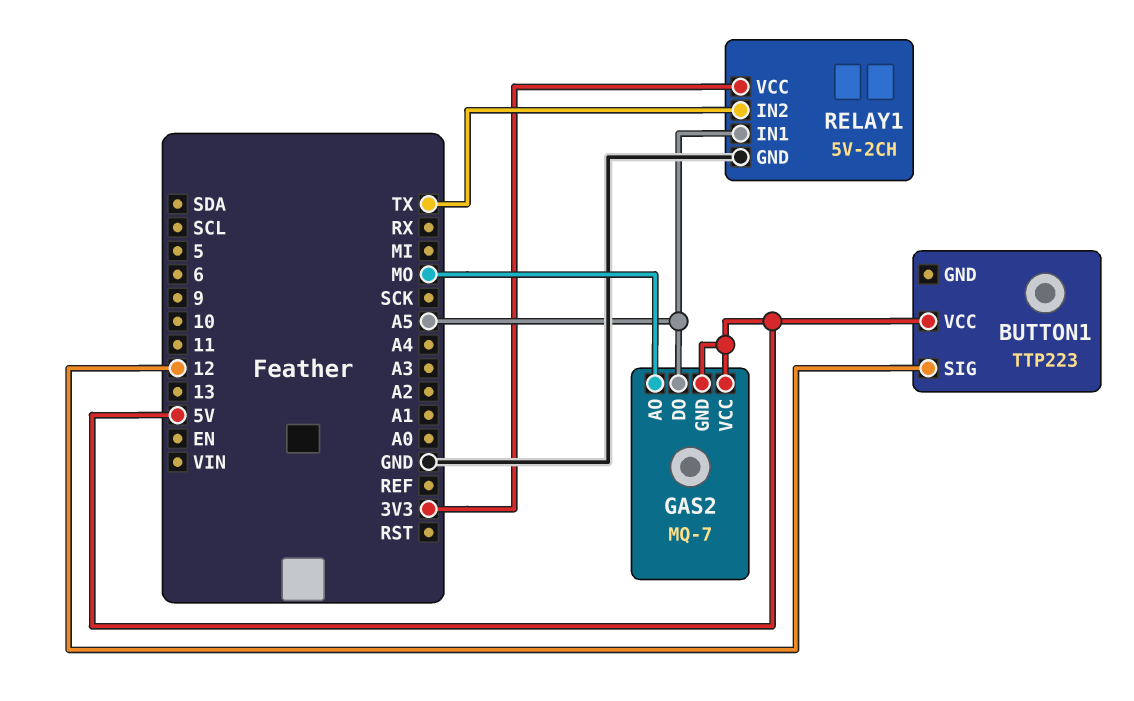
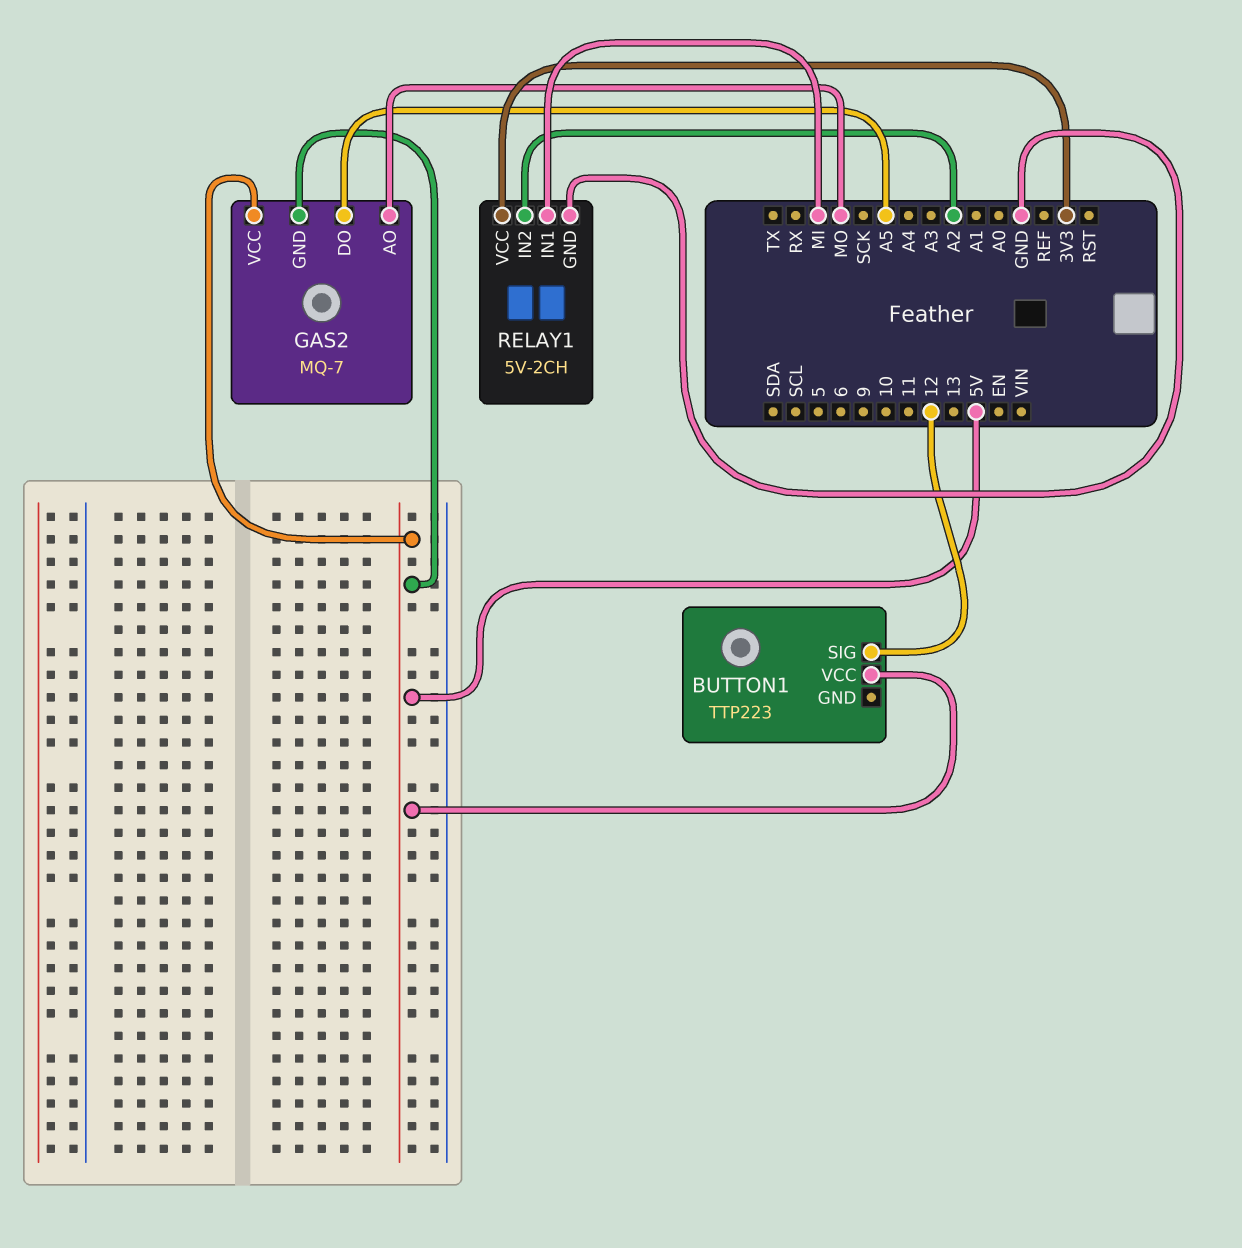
RELAY1 pin IN1: A5 -> MI
RELAY1 pin IN2: TX -> A2

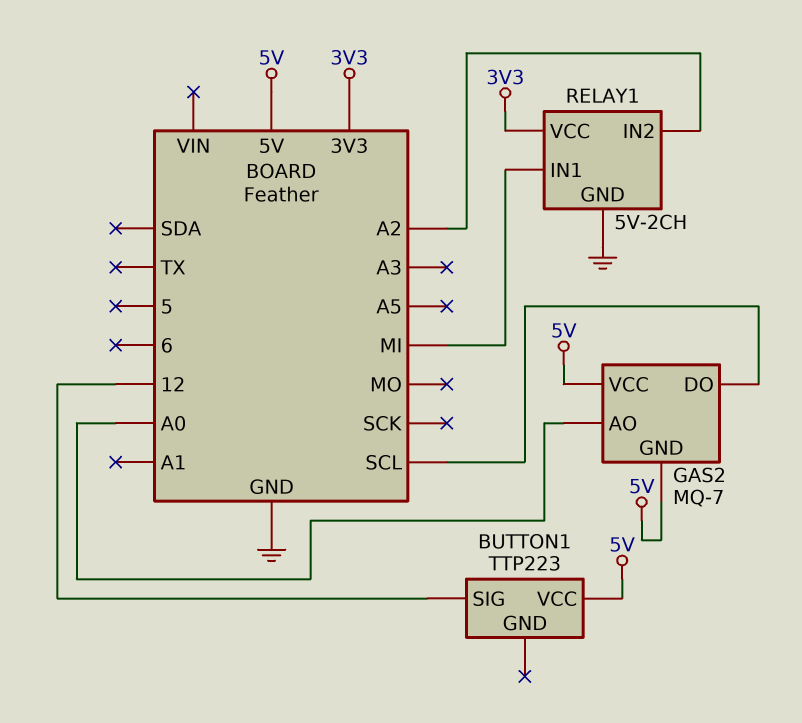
GAS2 pin AO: MO -> A0
GAS2 pin DO: A5 -> SCL

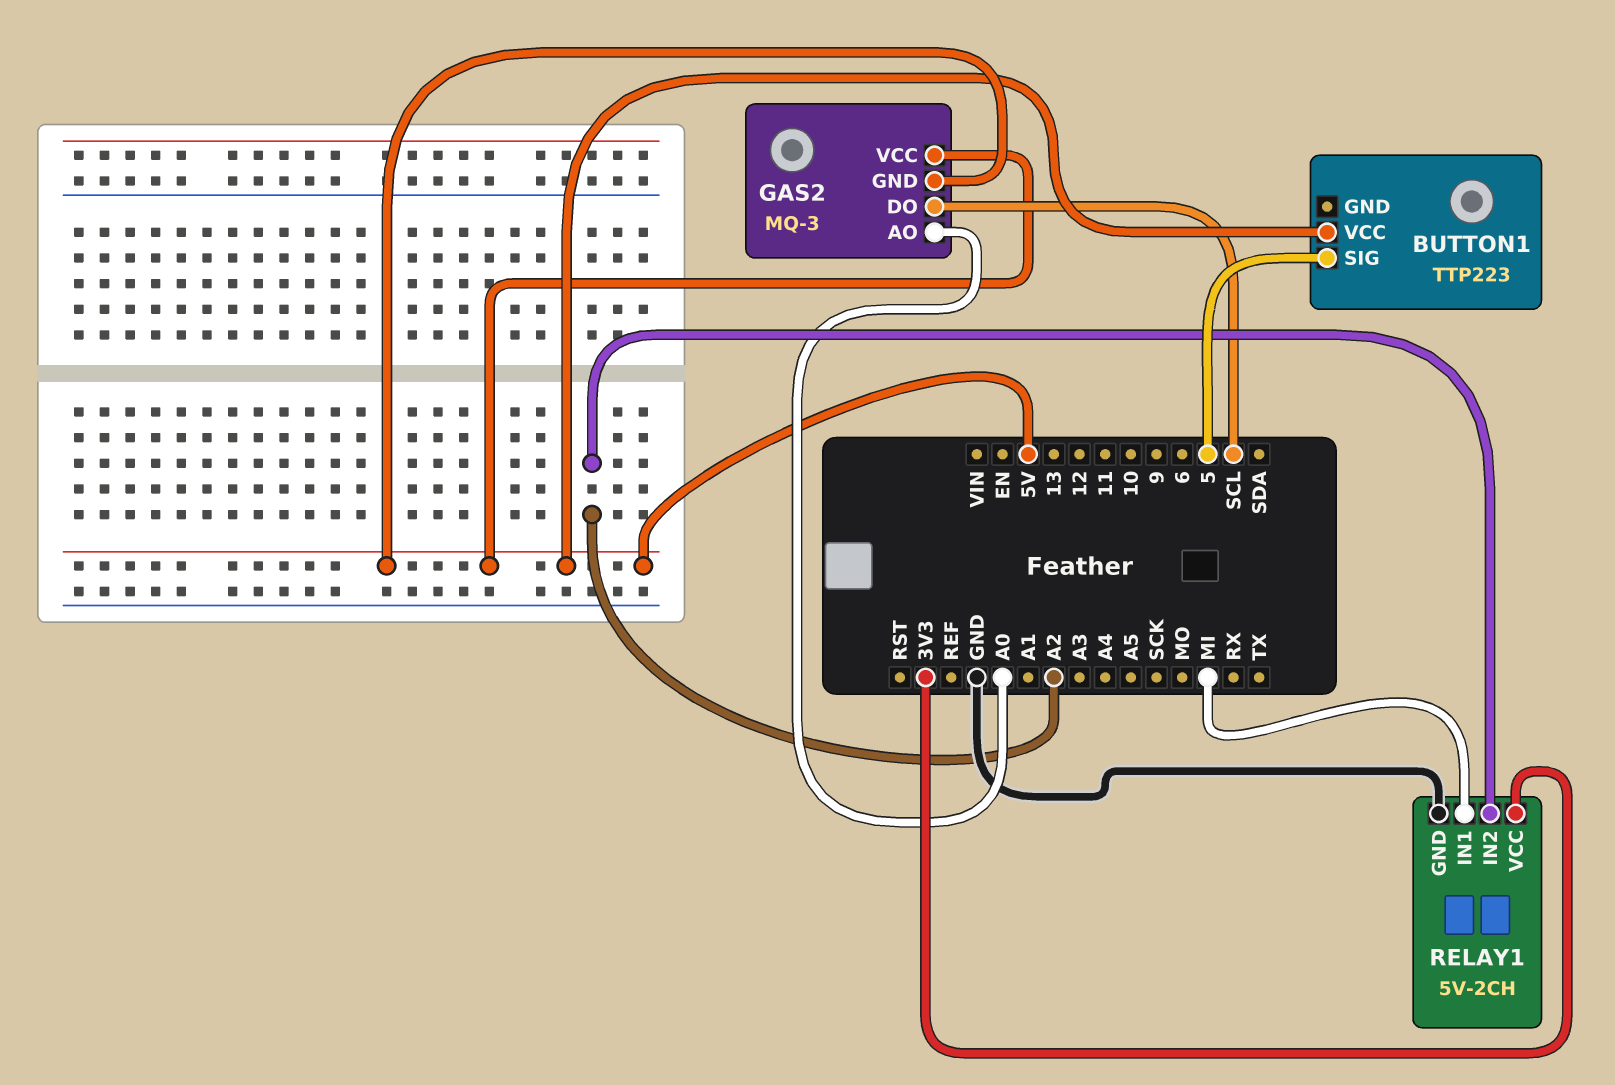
BUTTON1 pin SIG: 12 -> 5
GAS2: MQ-7 -> MQ-3

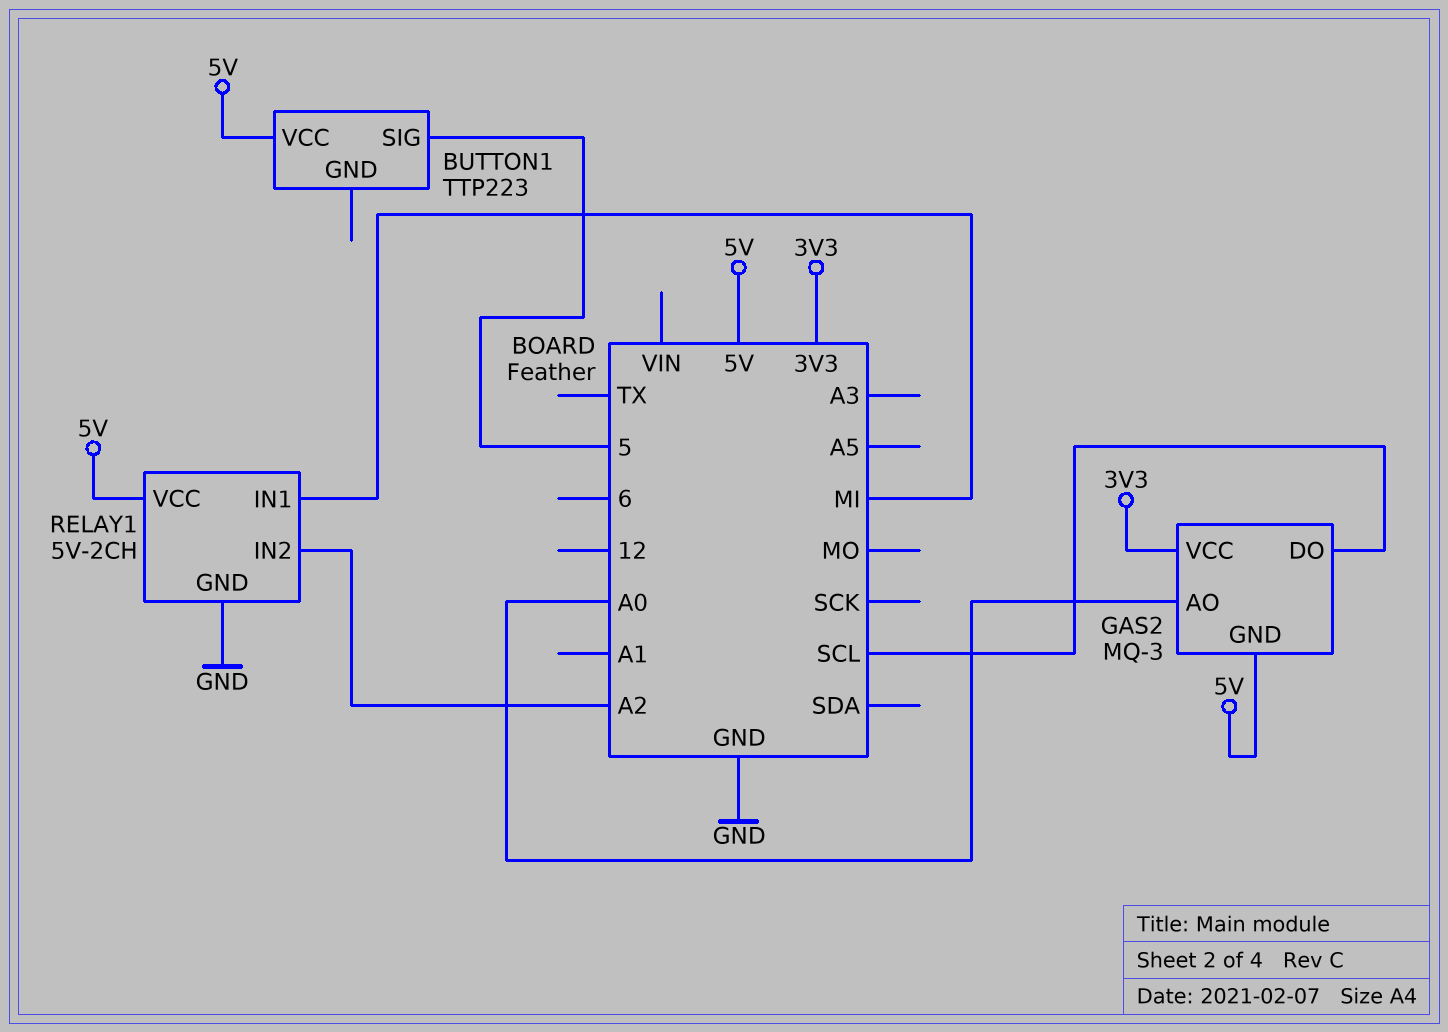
GAS2 pin VCC: 5V -> 3V3
RELAY1 pin VCC: 3V3 -> 5V

